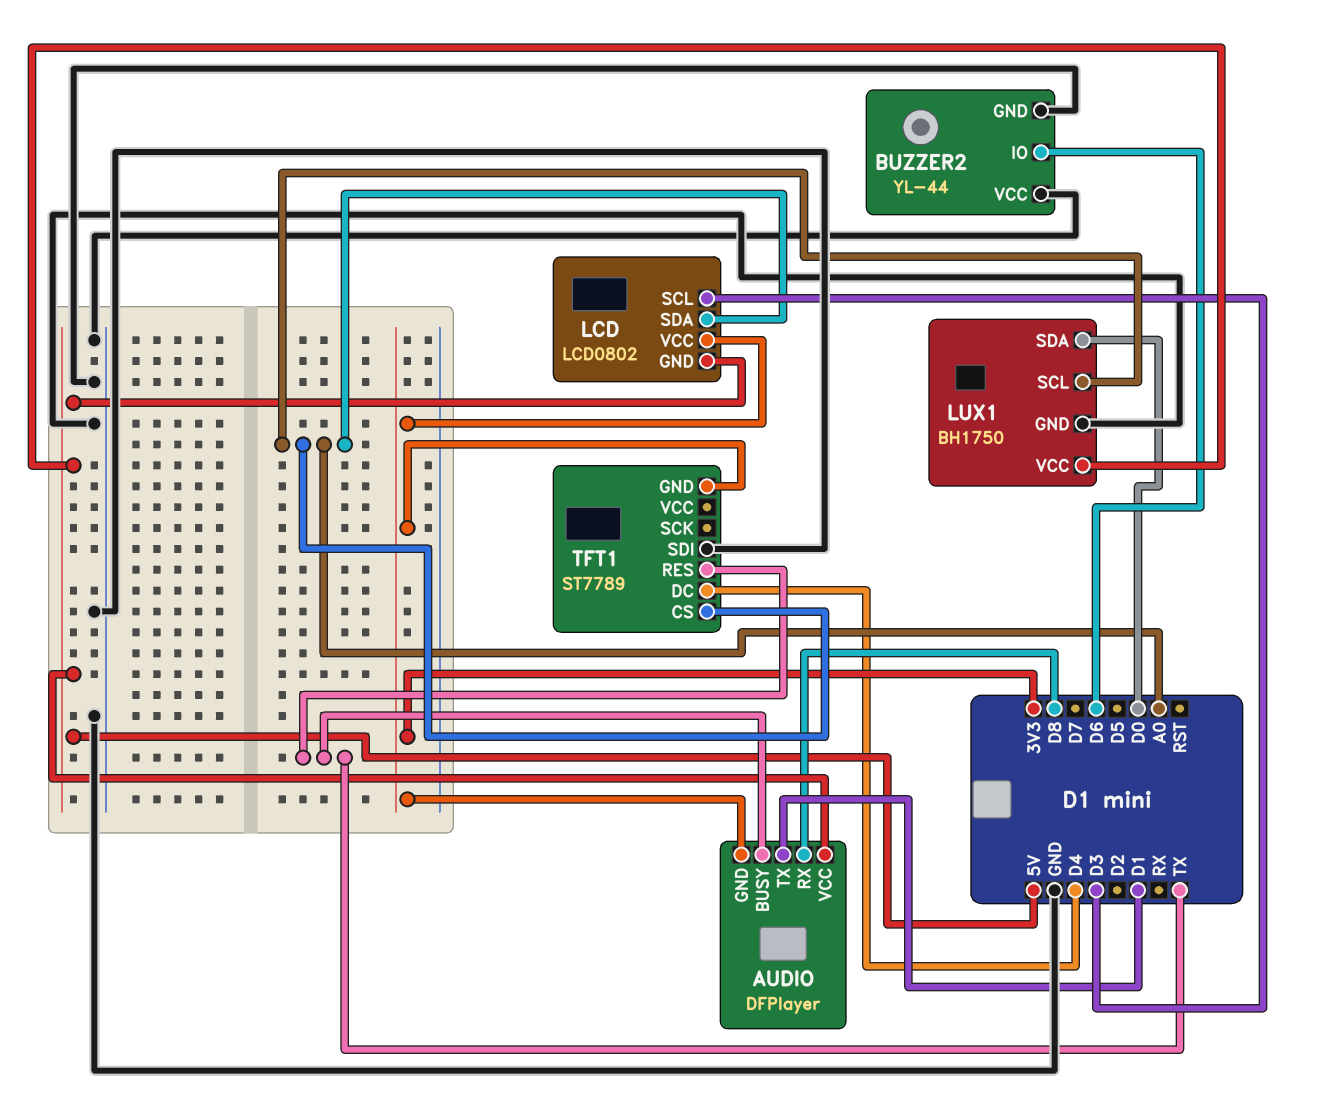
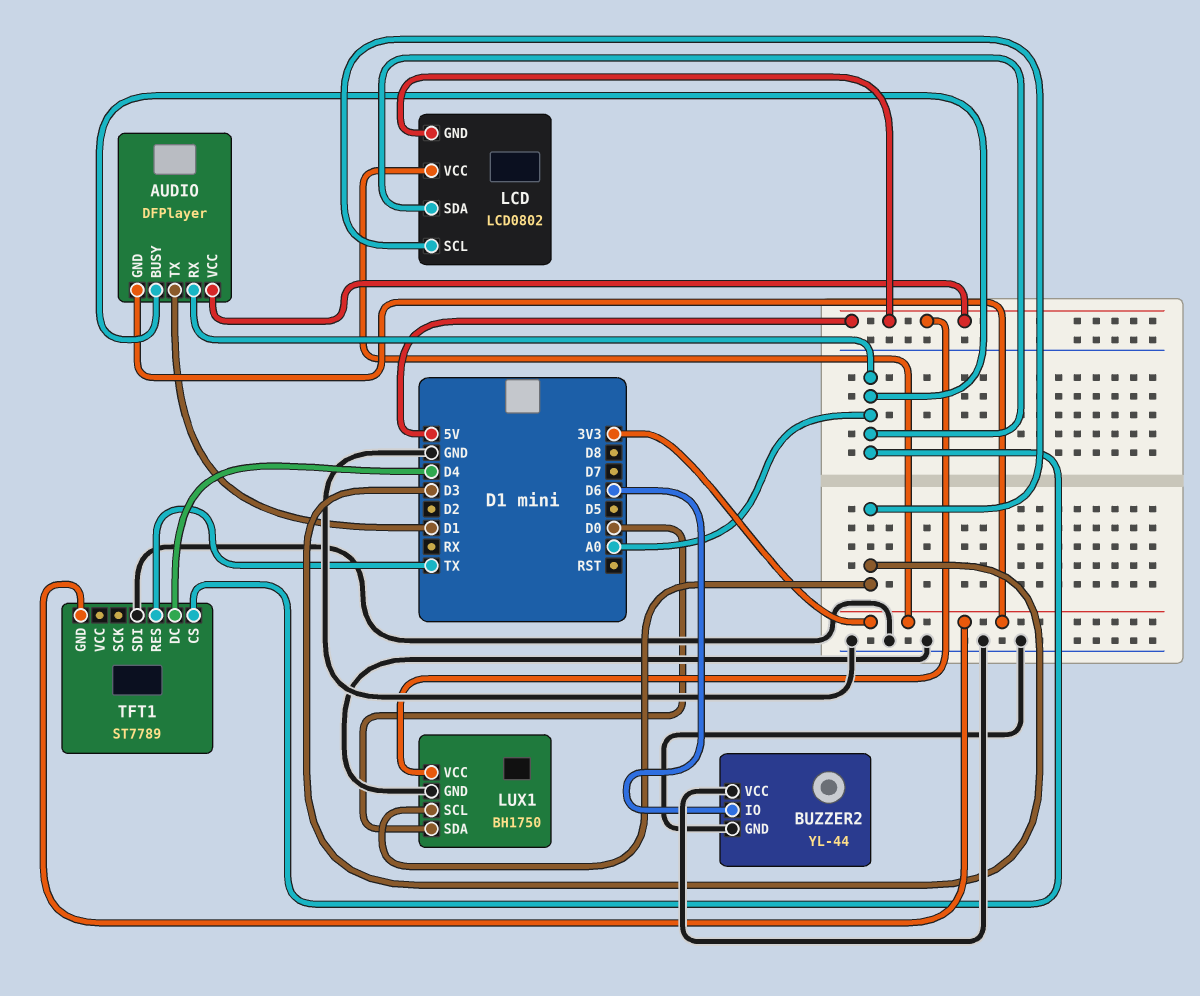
AUDIO pin BUSY: TX -> A0
AUDIO pin RX: D8 -> A0
LUX1 pin SCL: A0 -> D3

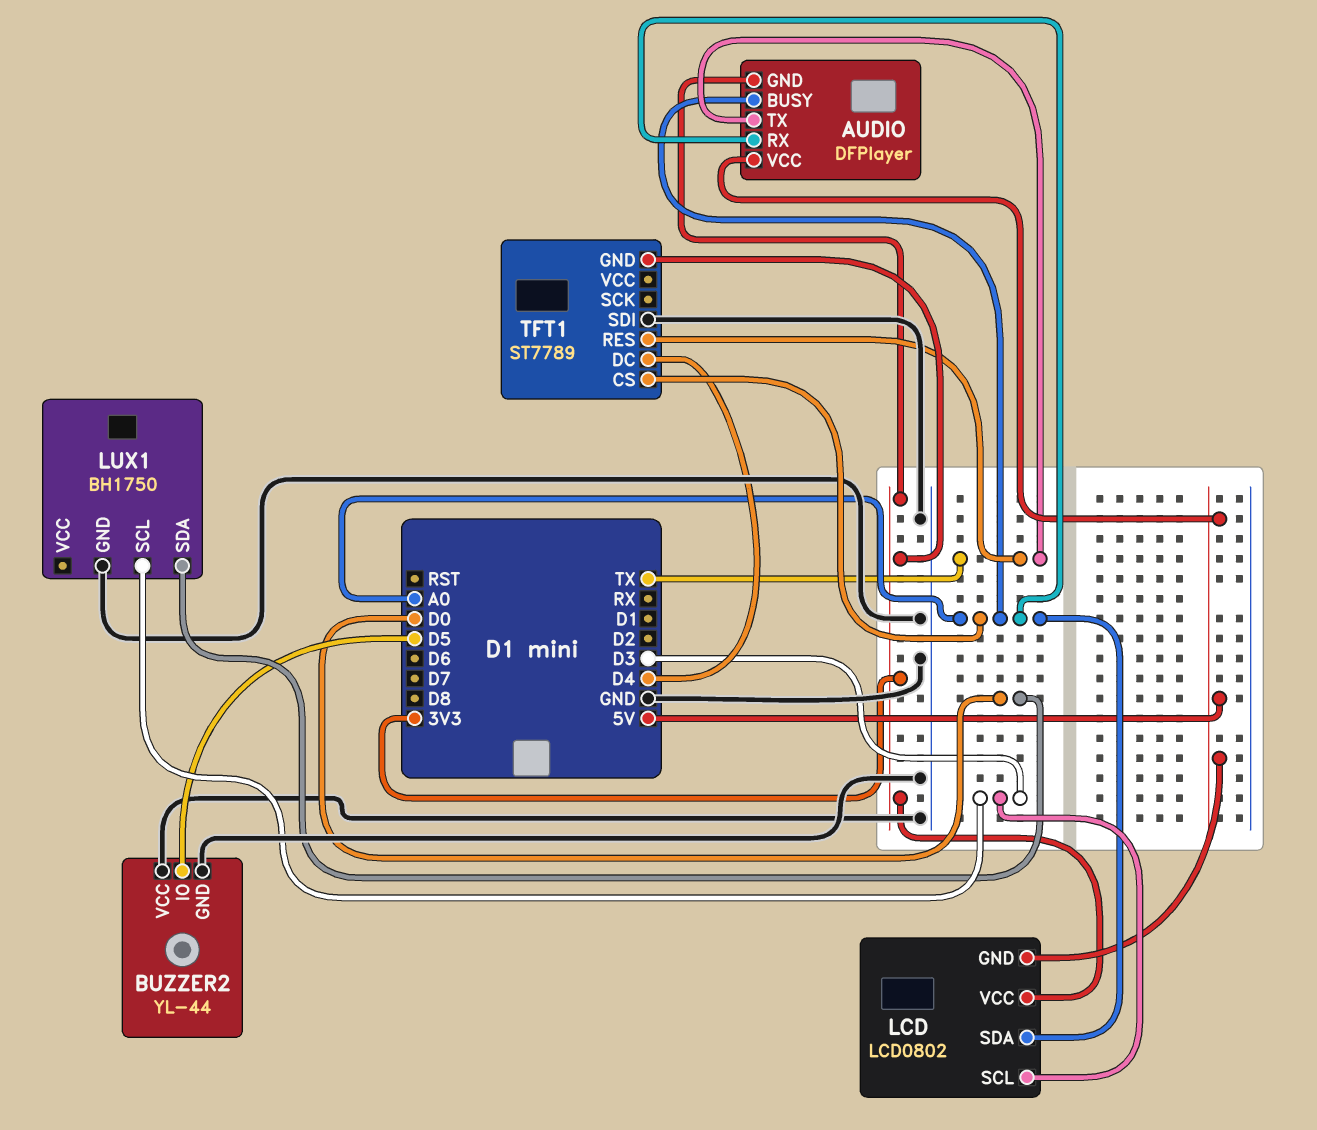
AUDIO pin TX: D1 -> TX
BUZZER2 pin IO: D6 -> D5
LUX1 pin VCC: 5V -> none

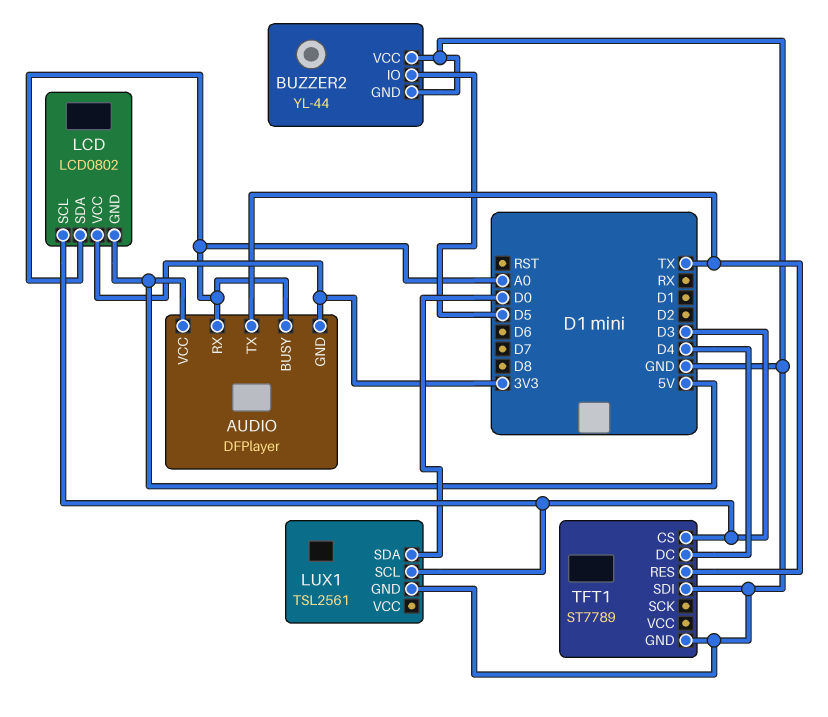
LUX1: BH1750 -> TSL2561
TFT1 pin CS: A0 -> D3
TFT1 pin GND: 3V3 -> GND

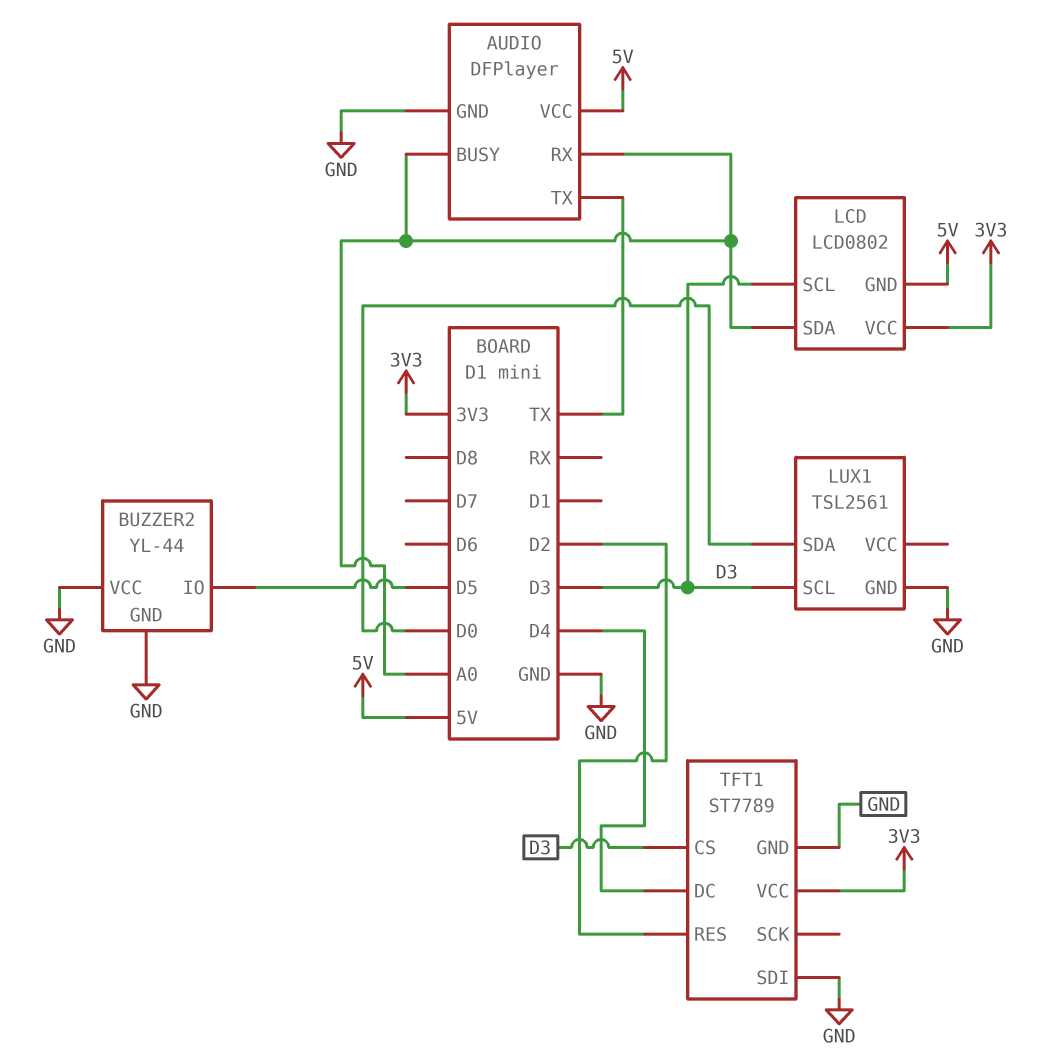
AUDIO pin GND: 3V3 -> GND
TFT1 pin RES: TX -> D2
TFT1 pin VCC: none -> 3V3

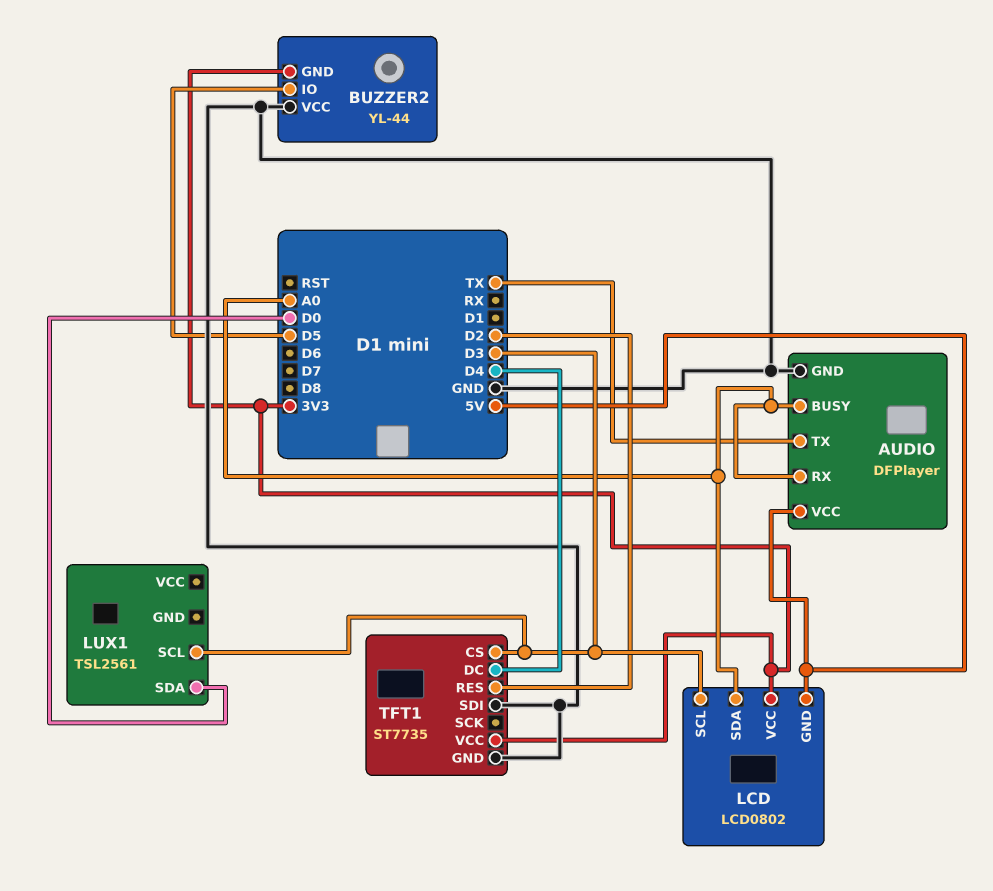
BUZZER2 pin GND: GND -> 3V3
LUX1 pin GND: GND -> none
TFT1: ST7789 -> ST7735

